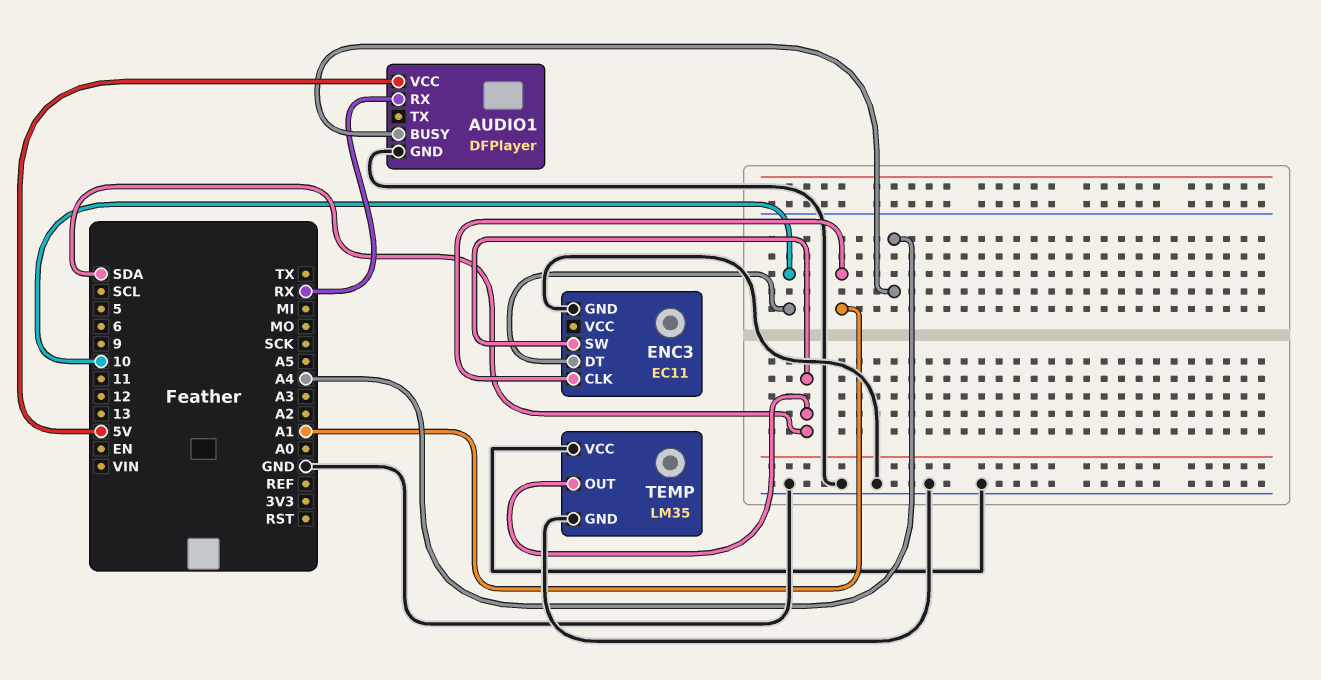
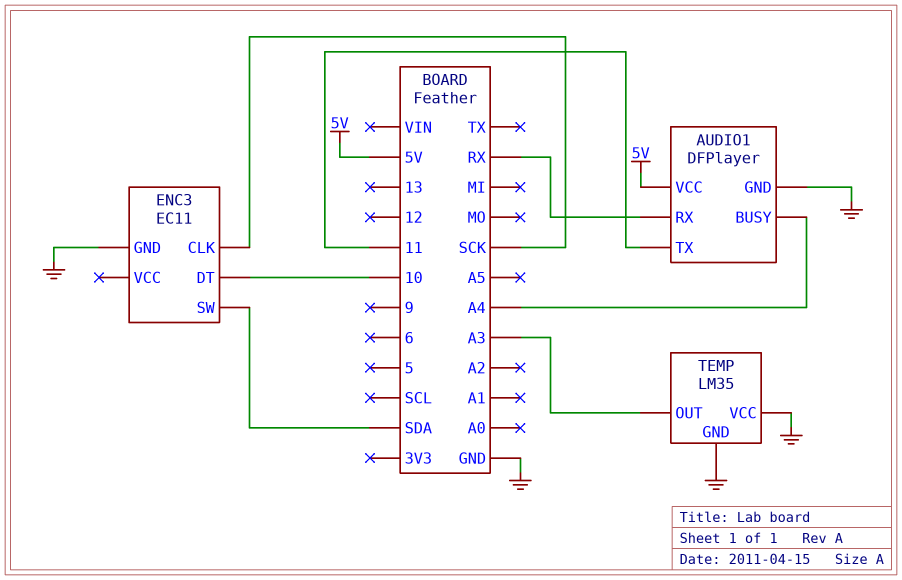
AUDIO1 pin TX: none -> 11
ENC3 pin CLK: A1 -> SCK
TEMP pin OUT: SDA -> A3

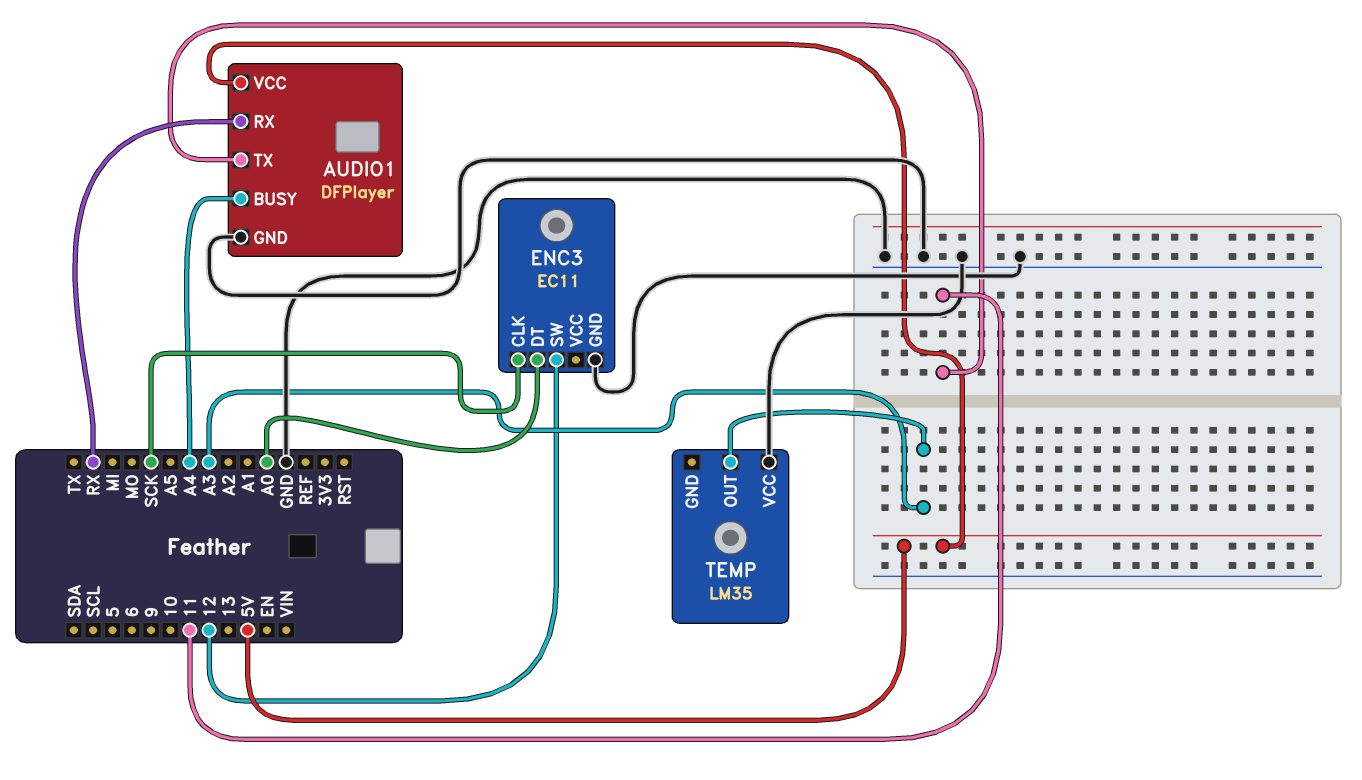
ENC3 pin DT: 10 -> A0
ENC3 pin SW: SDA -> 12
TEMP pin GND: GND -> none

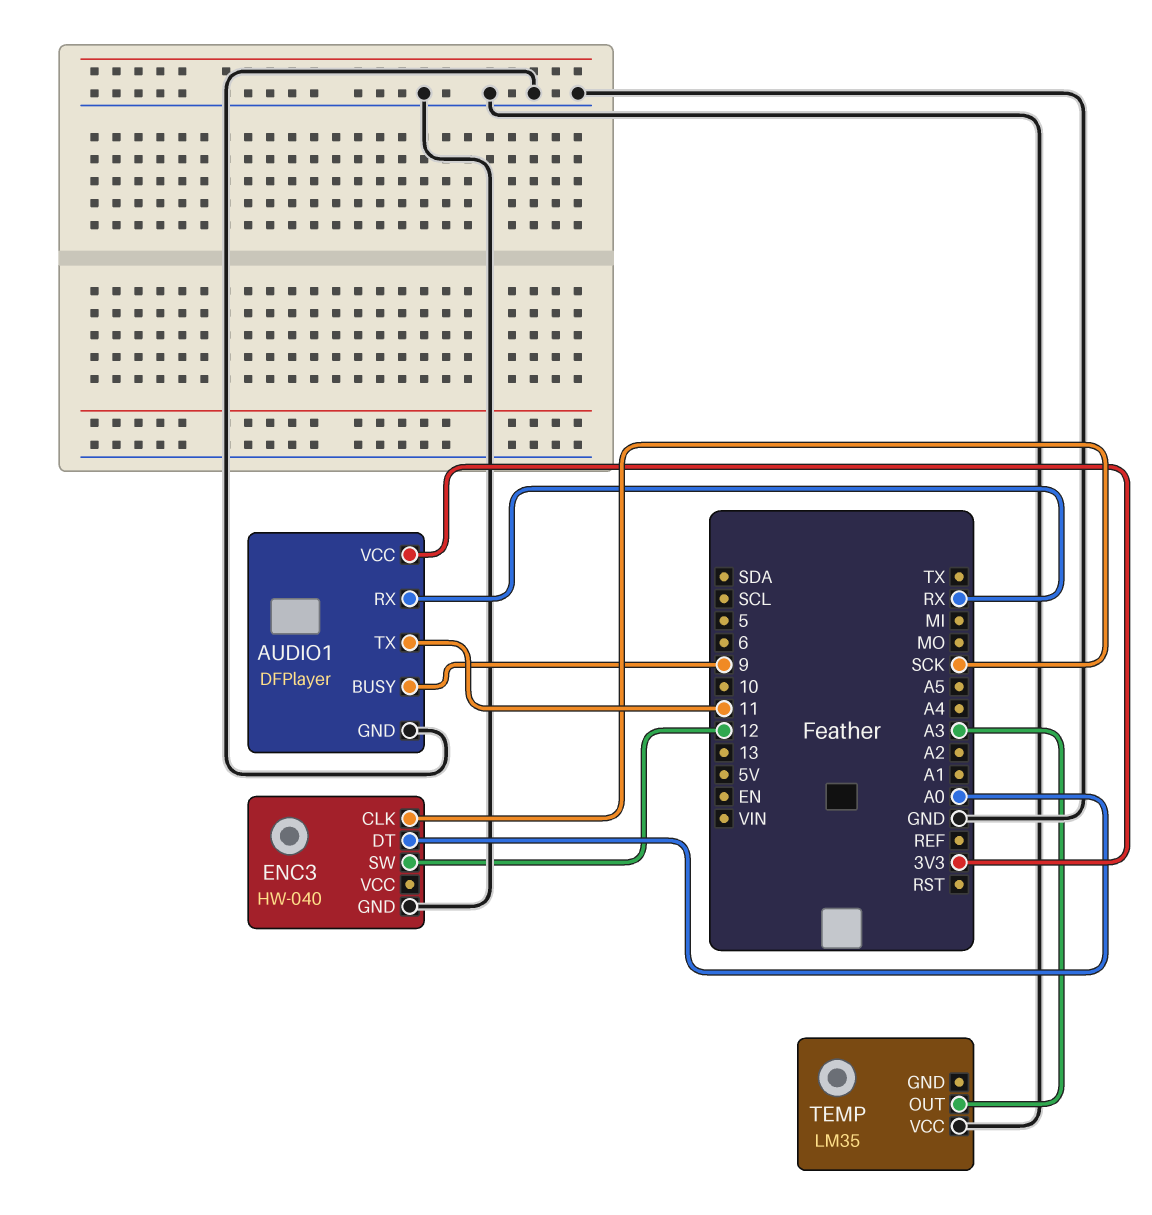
AUDIO1 pin BUSY: A4 -> 9
AUDIO1 pin VCC: 5V -> 3V3
ENC3: EC11 -> HW-040

